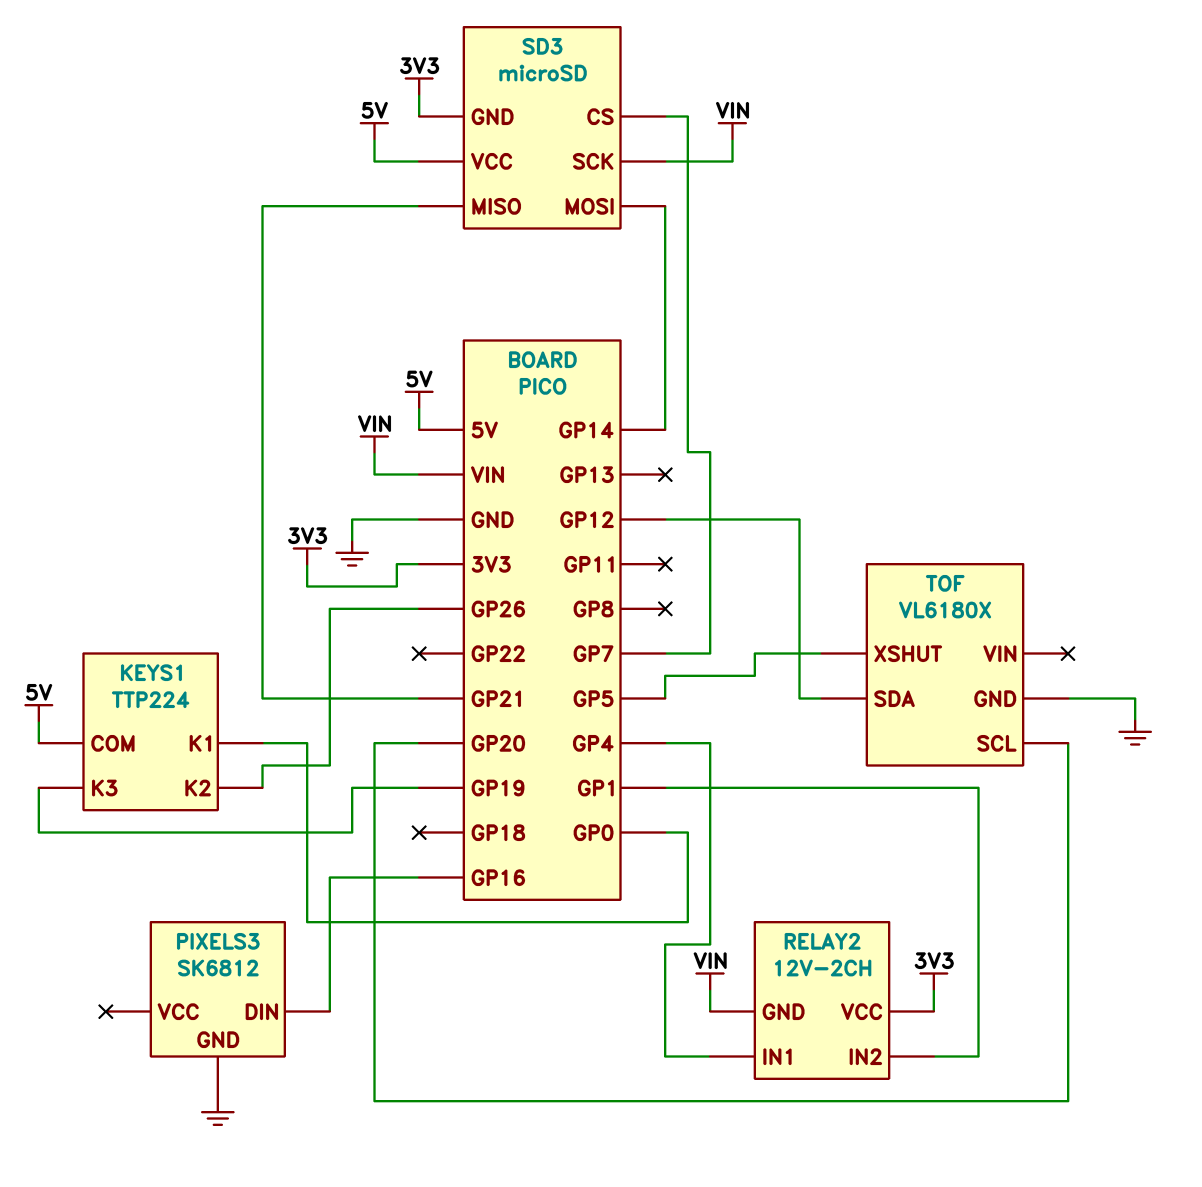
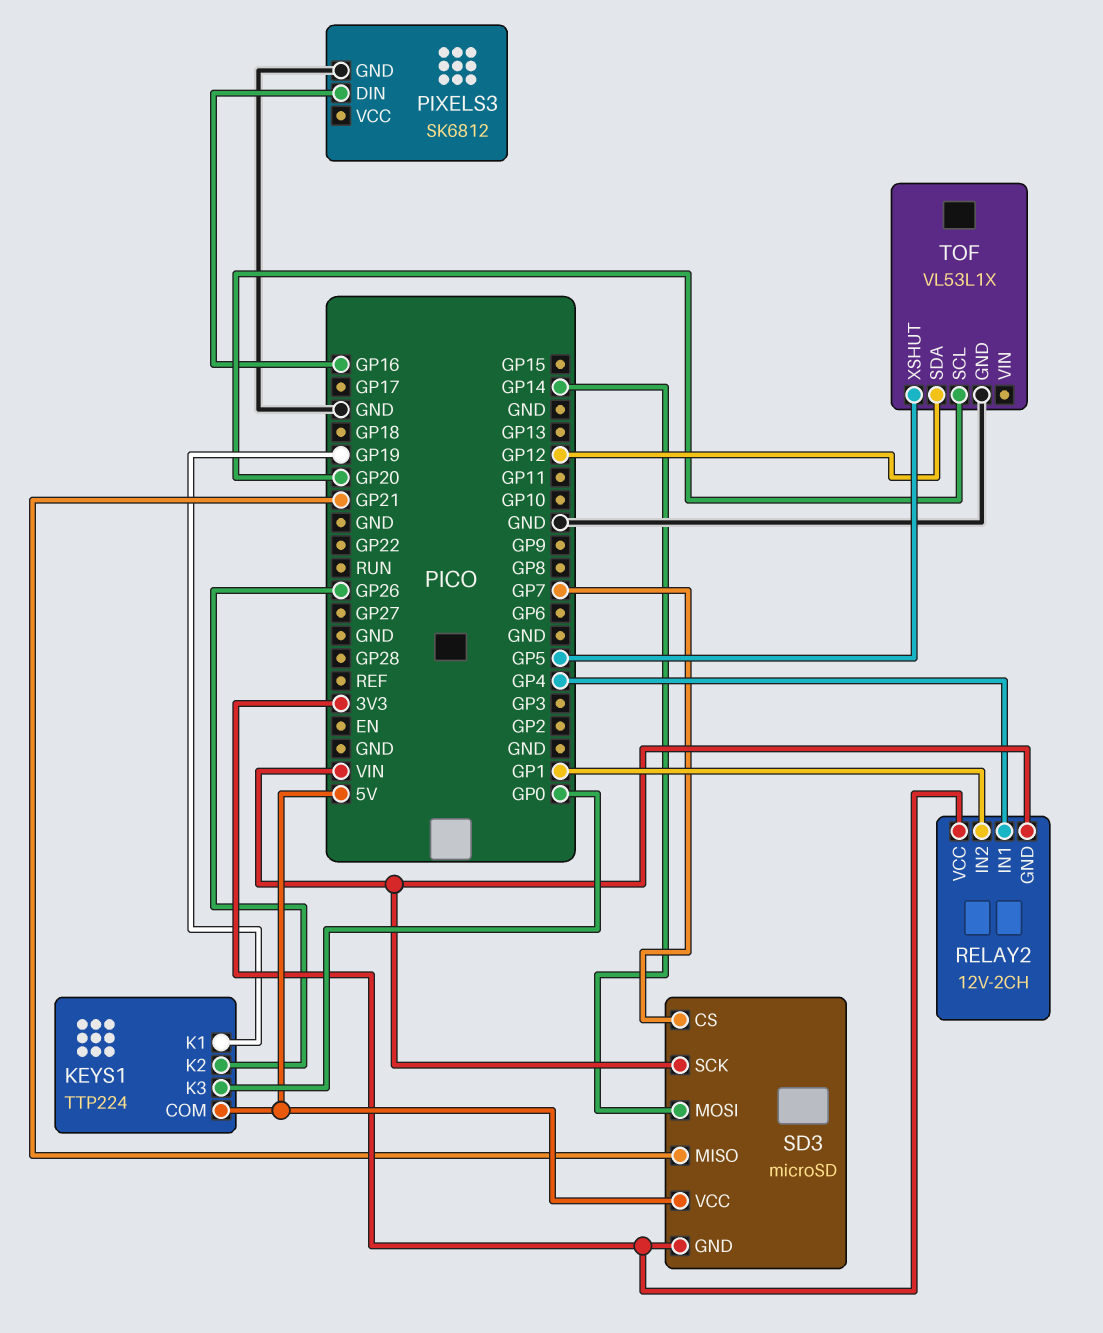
KEYS1 pin K1: GP0 -> GP19
KEYS1 pin K3: GP19 -> GP0
TOF: VL6180X -> VL53L1X

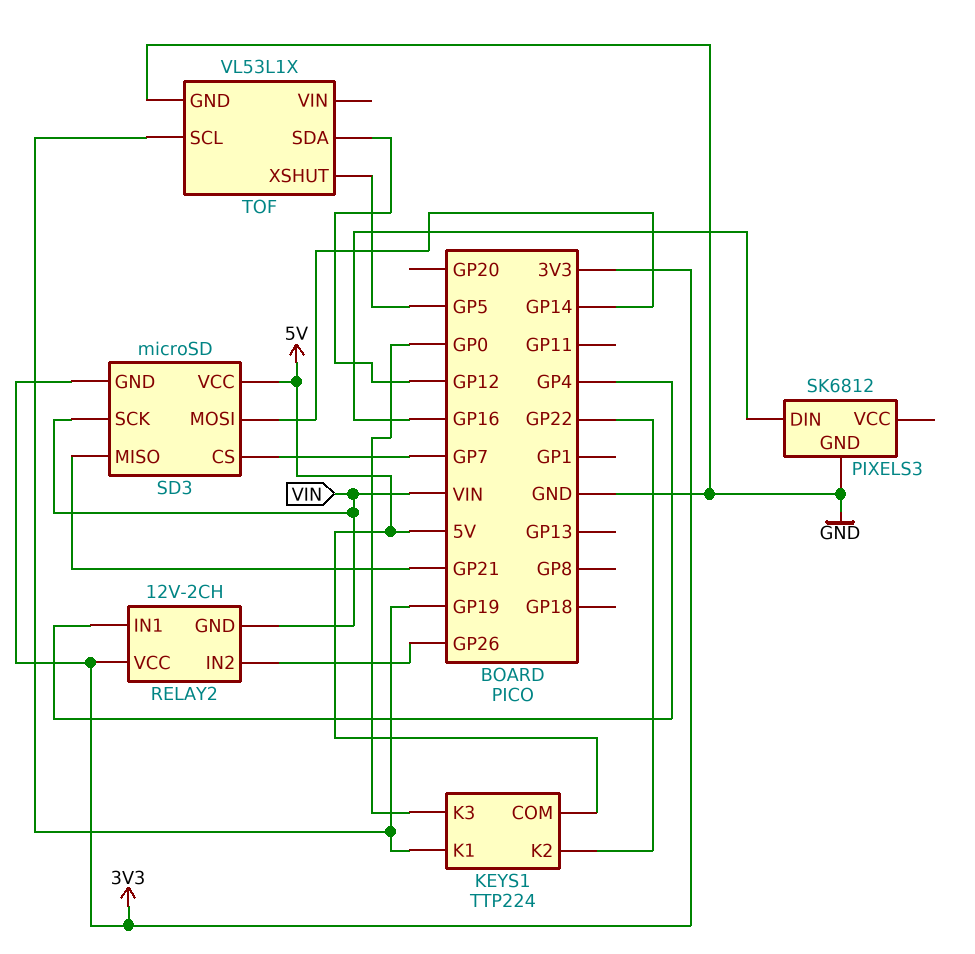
KEYS1 pin K2: GP26 -> GP22
RELAY2 pin IN2: GP1 -> GP26
TOF pin SCL: GP20 -> GP19

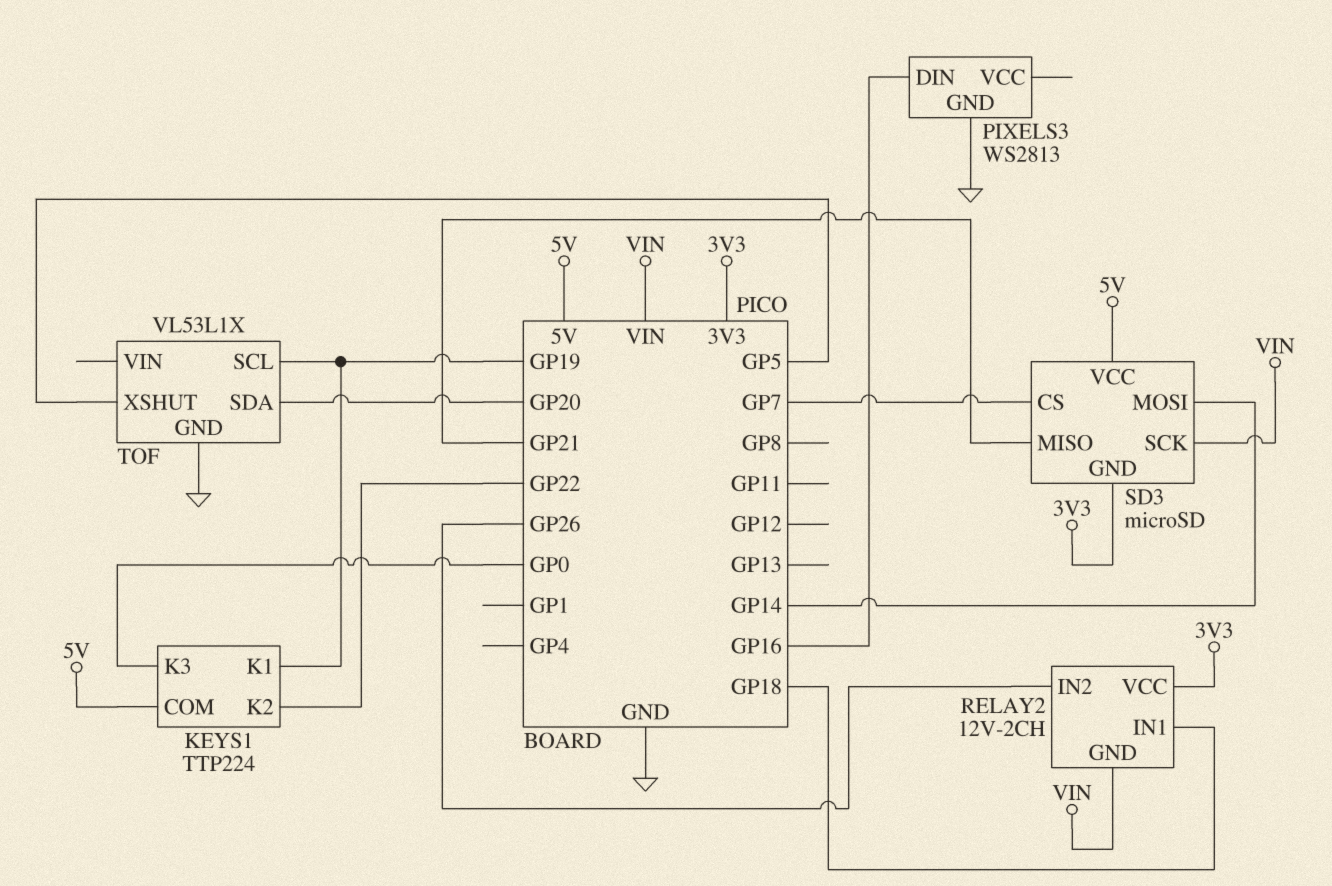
PIXELS3: SK6812 -> WS2813
RELAY2 pin IN1: GP4 -> GP18
TOF pin SDA: GP12 -> GP20

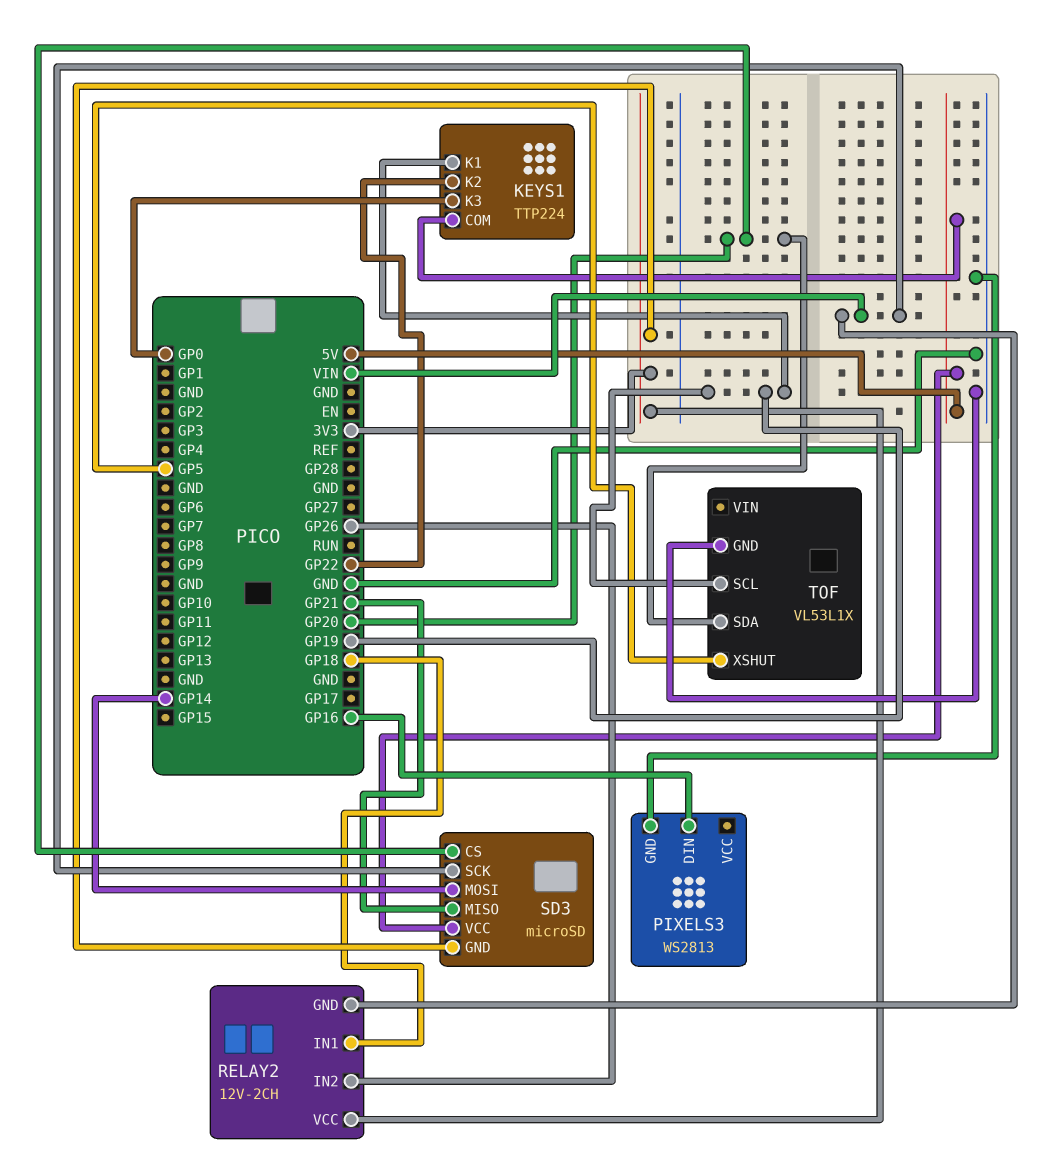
SD3 pin CS: GP7 -> GP20

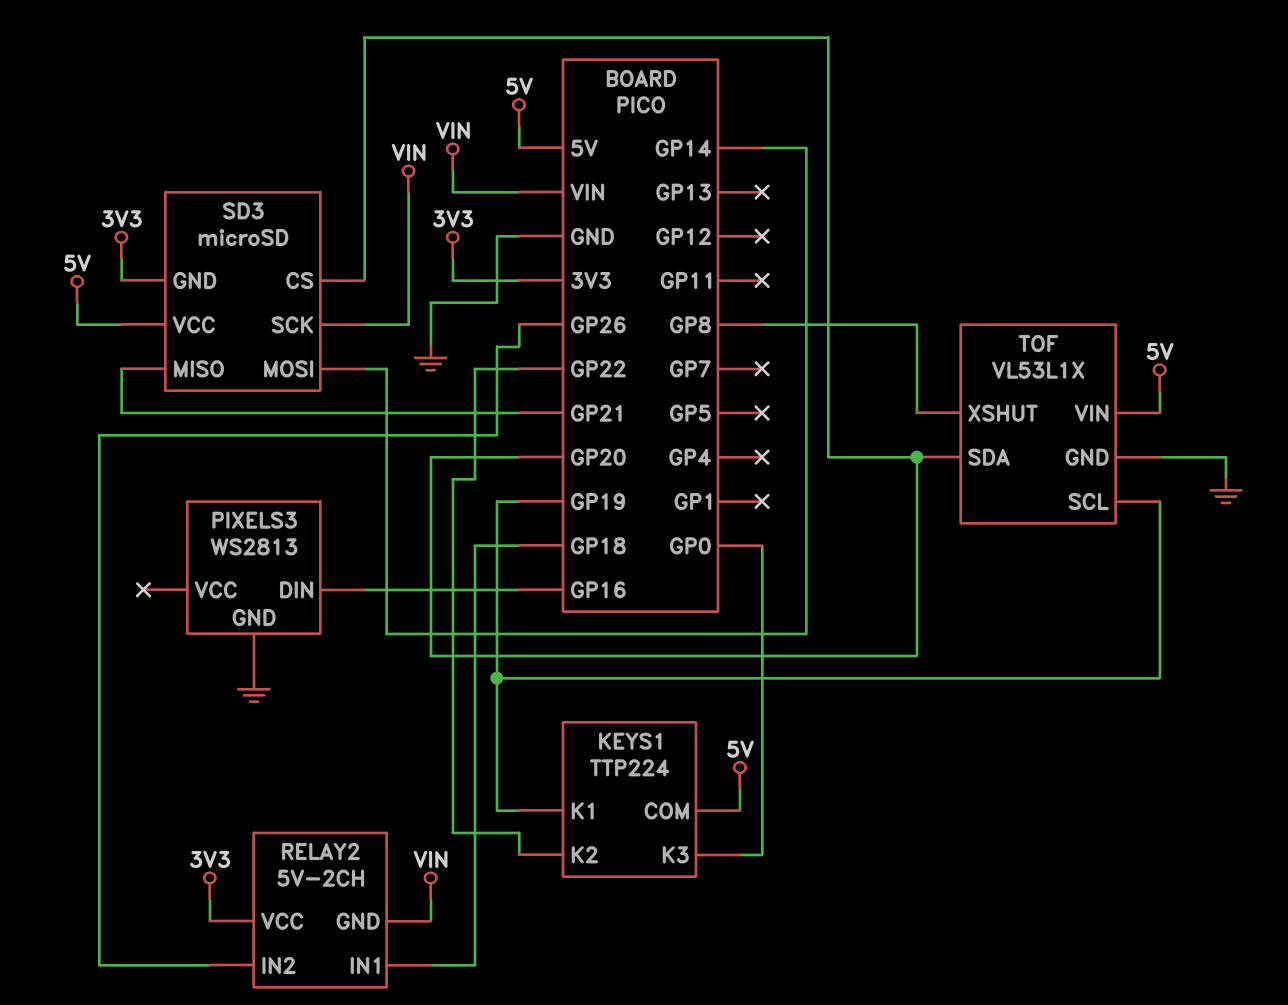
RELAY2: 12V-2CH -> 5V-2CH
TOF pin VIN: none -> 5V
TOF pin XSHUT: GP5 -> GP8

